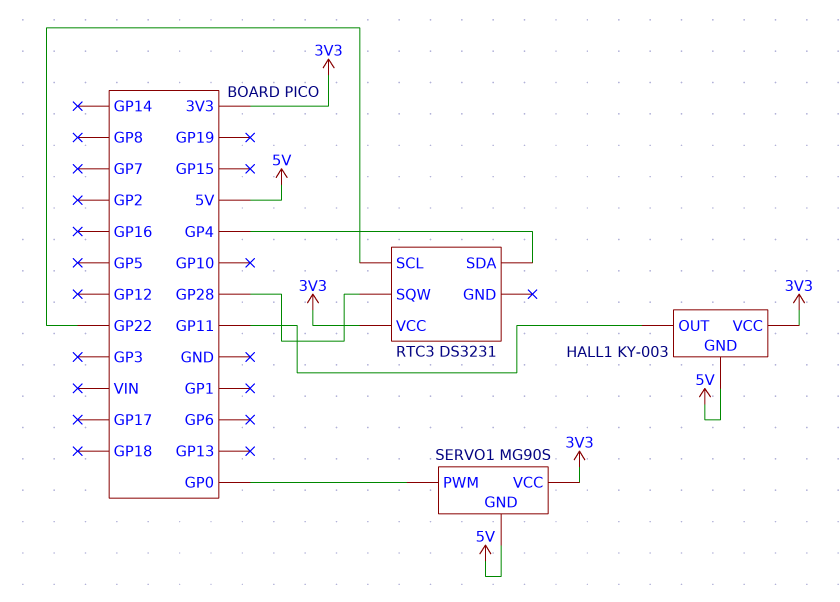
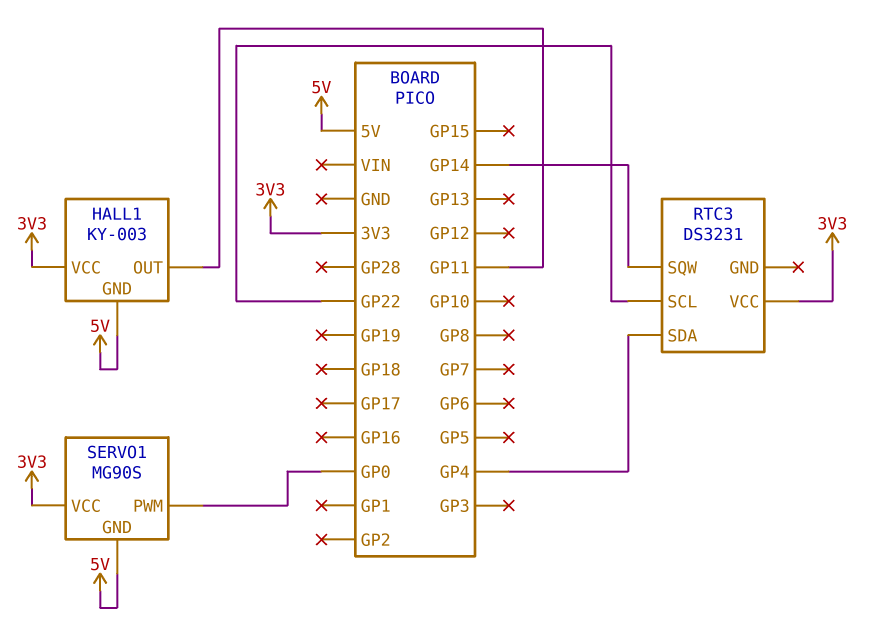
RTC3 pin SQW: GP28 -> GP14

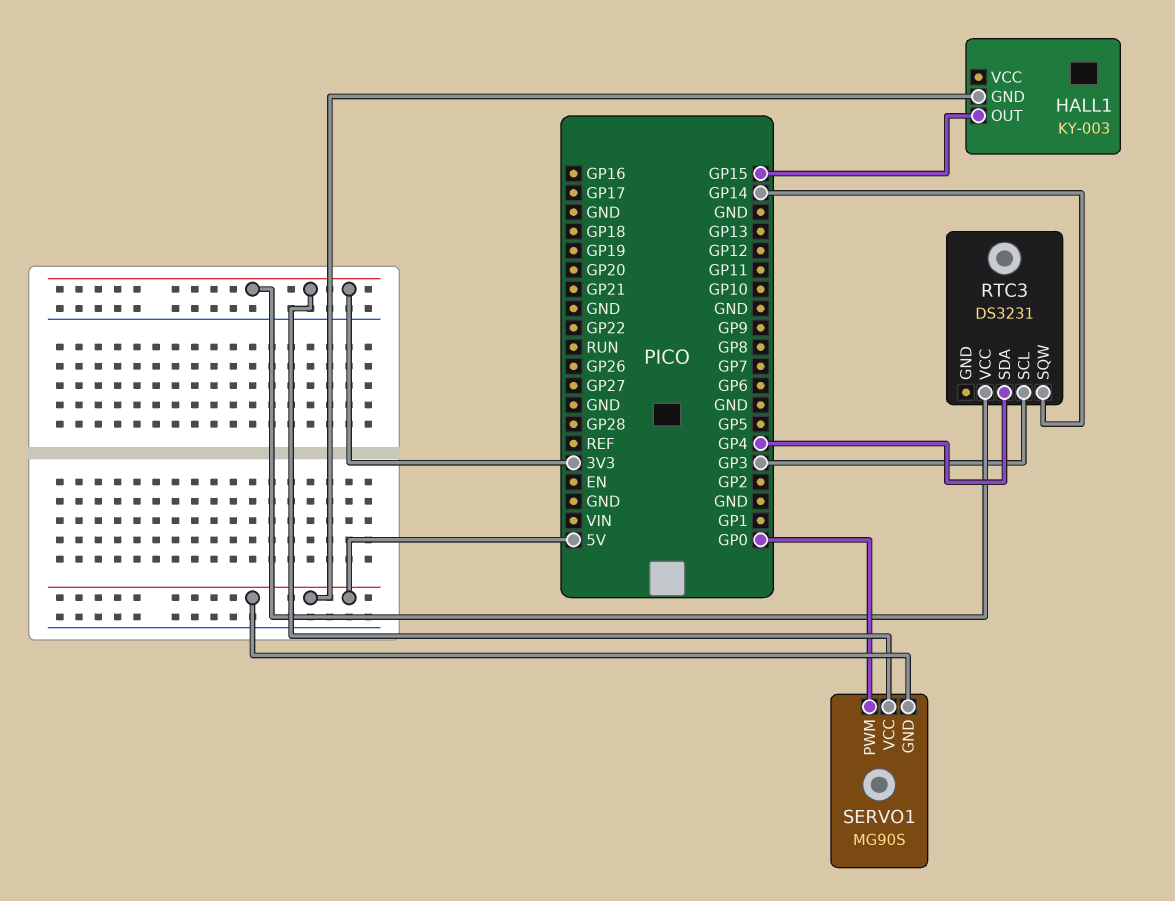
HALL1 pin OUT: GP11 -> GP15
HALL1 pin VCC: 3V3 -> none
RTC3 pin SCL: GP22 -> GP3

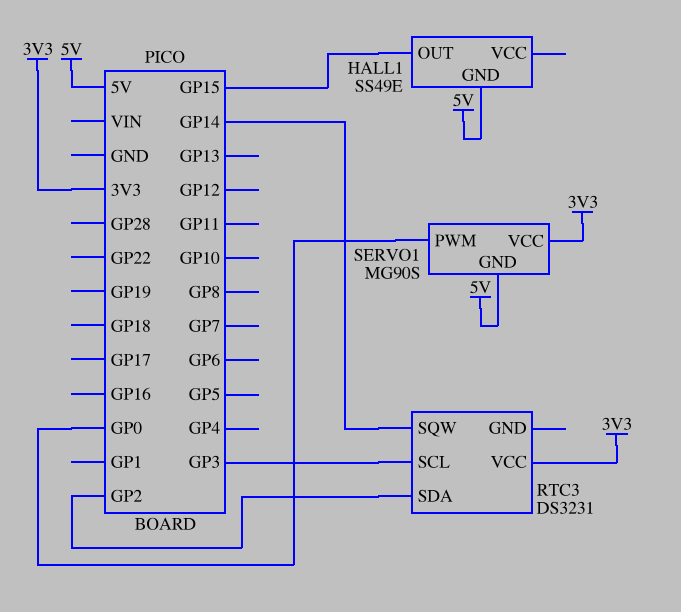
HALL1: KY-003 -> SS49E
RTC3 pin SDA: GP4 -> GP2

